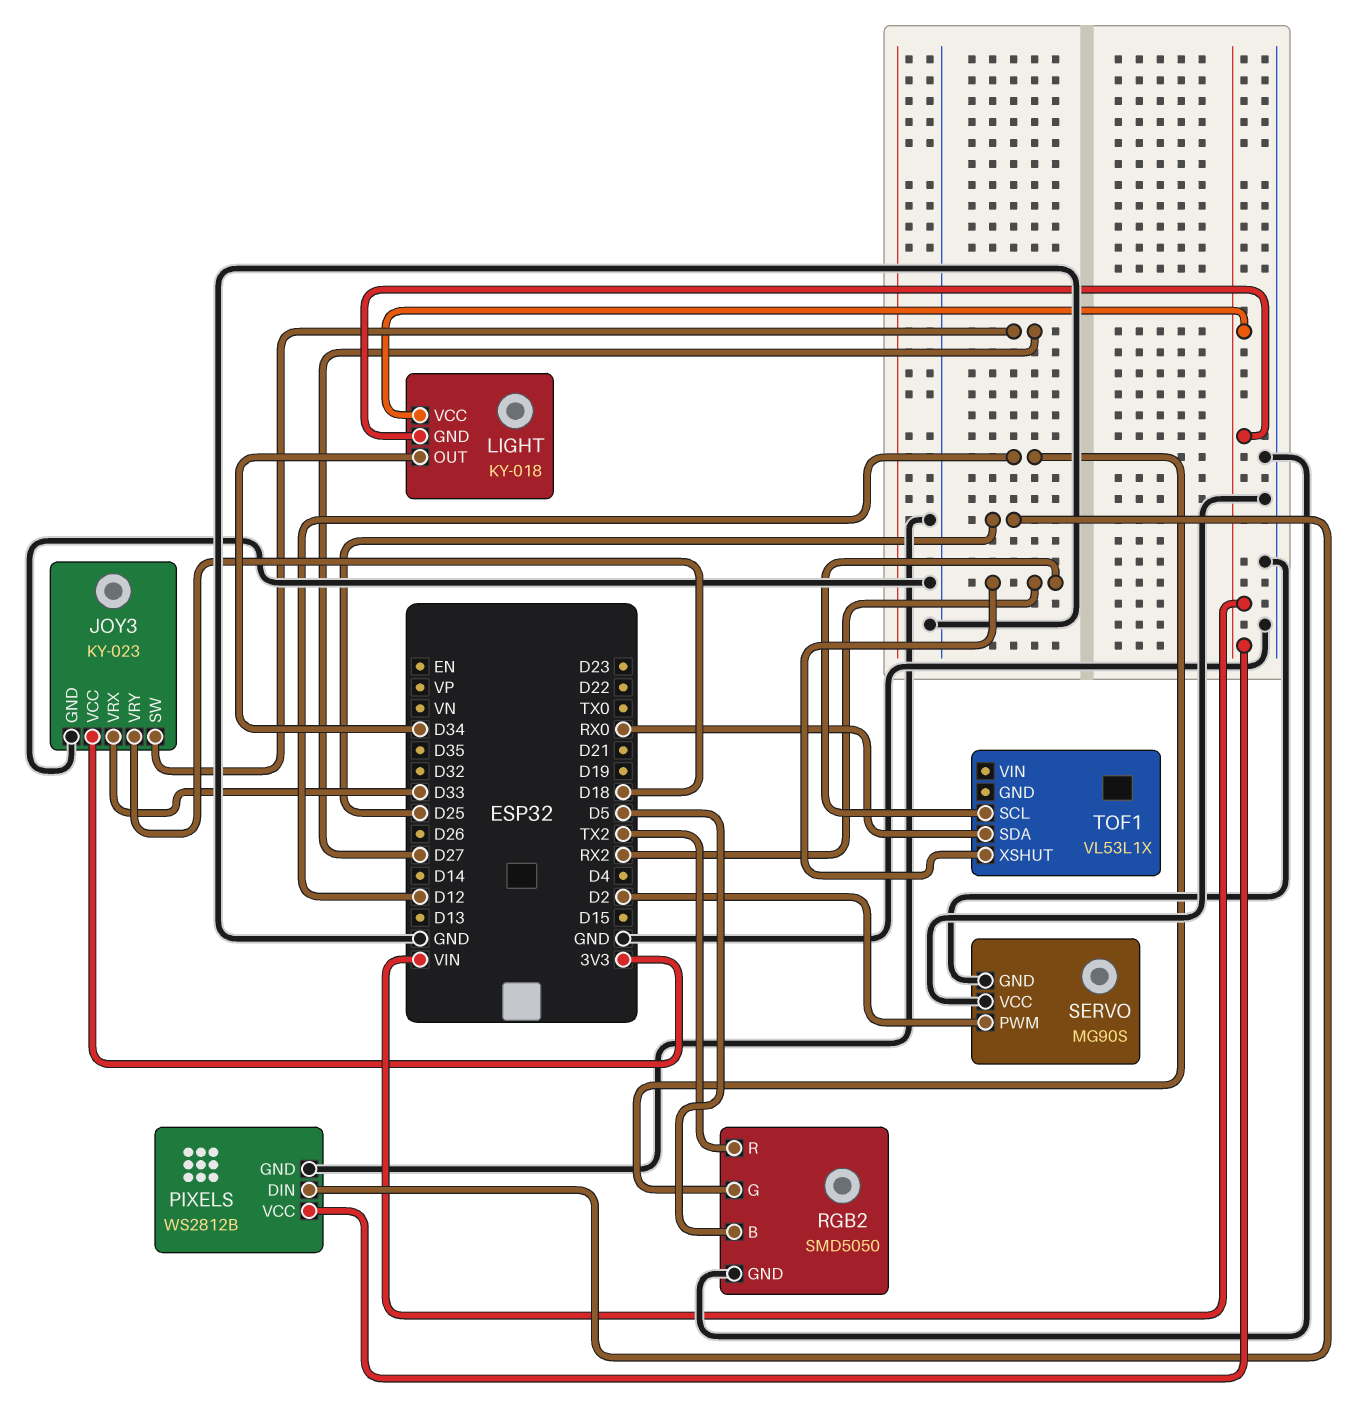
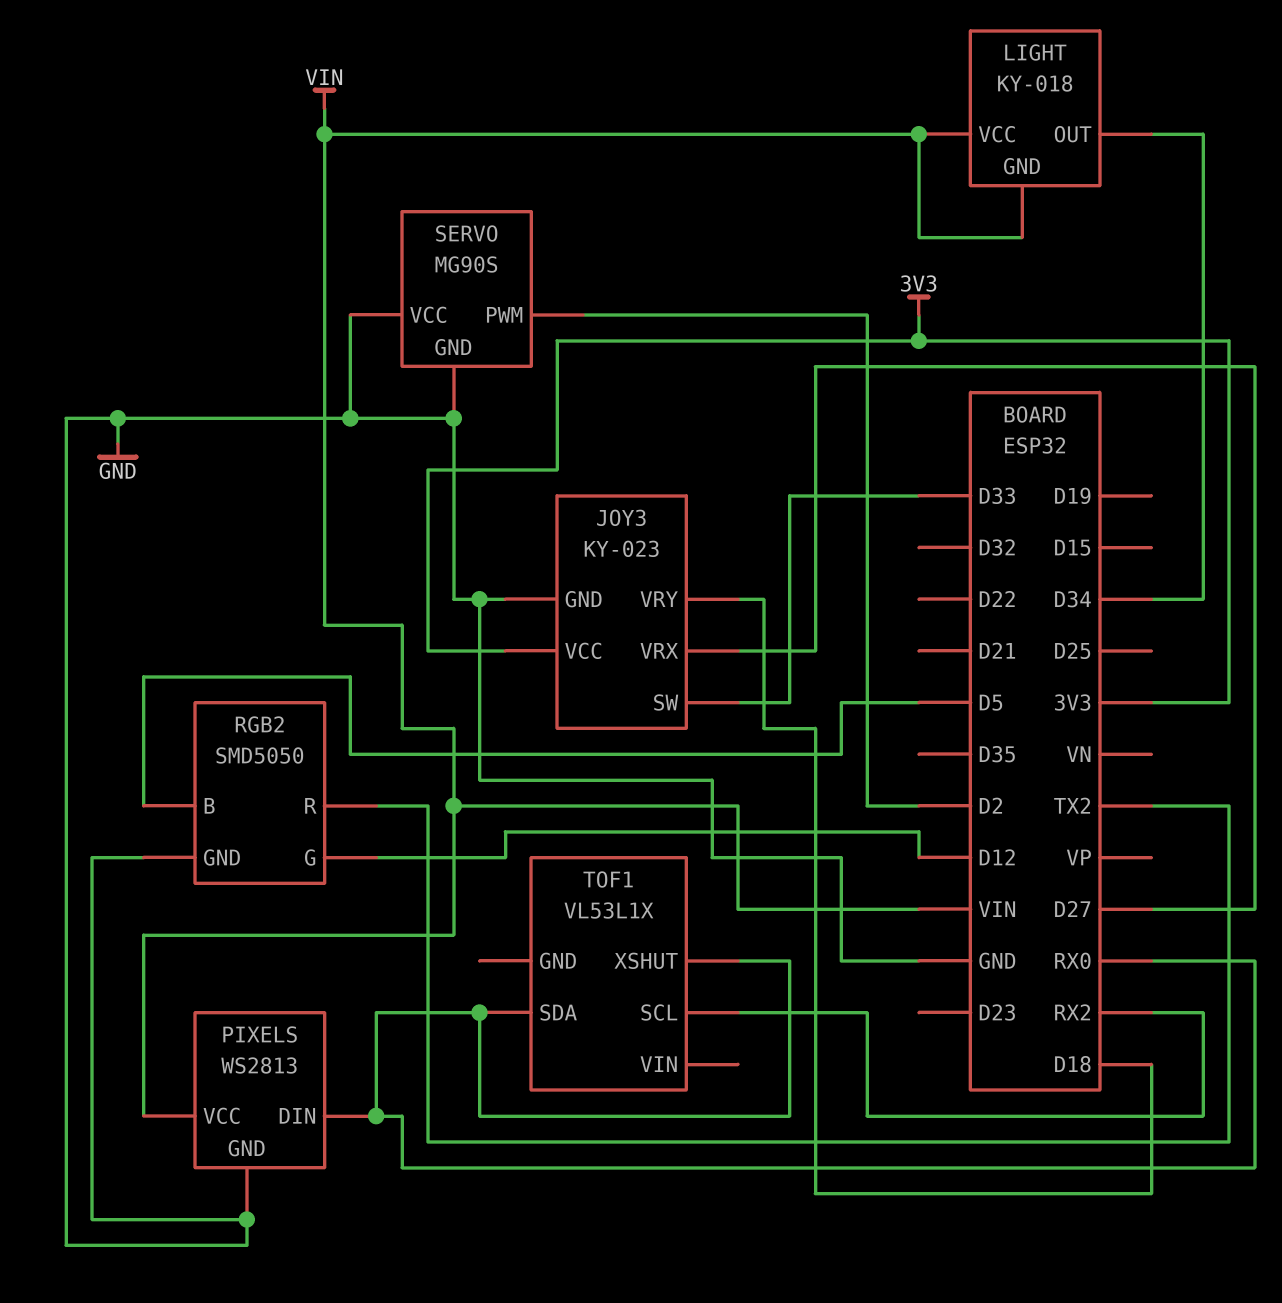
JOY3 pin SW: D27 -> D33
JOY3 pin VRX: D33 -> D27
PIXELS: WS2812B -> WS2813
PIXELS pin DIN: D25 -> RX0
TOF1 pin XSHUT: RX2 -> RX0

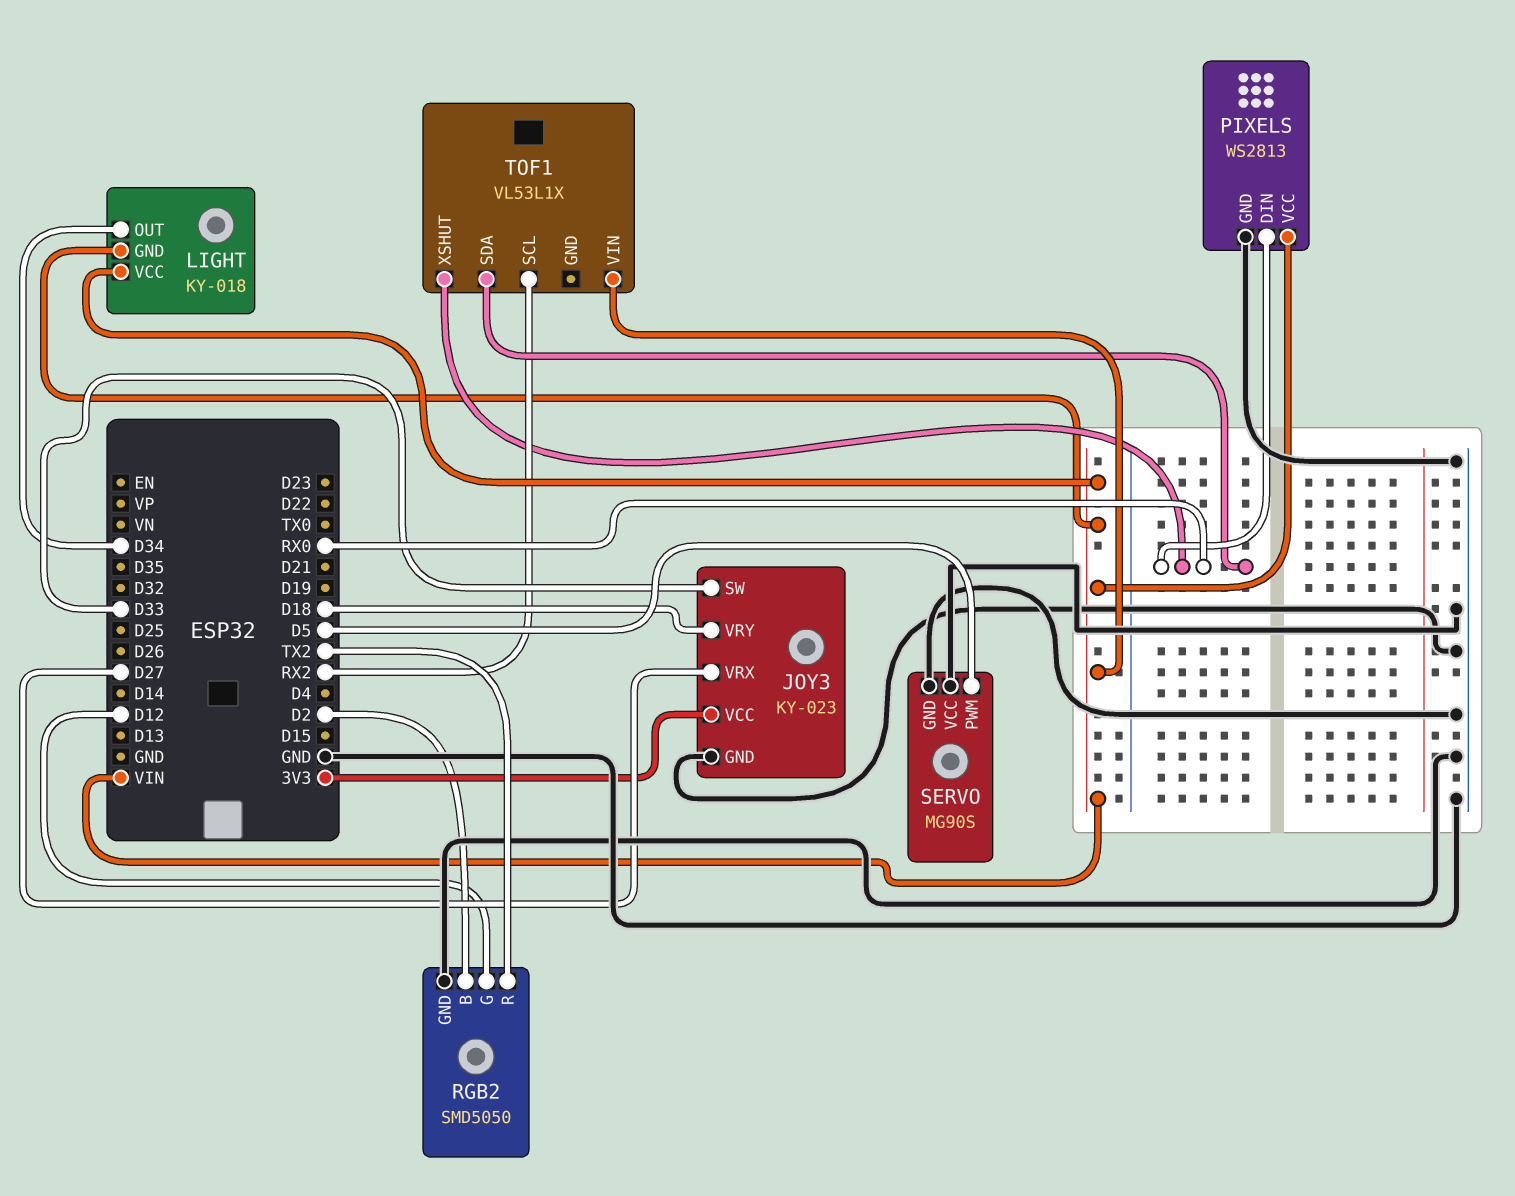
RGB2 pin B: D5 -> D2
SERVO pin PWM: D2 -> D5
TOF1 pin VIN: none -> VIN

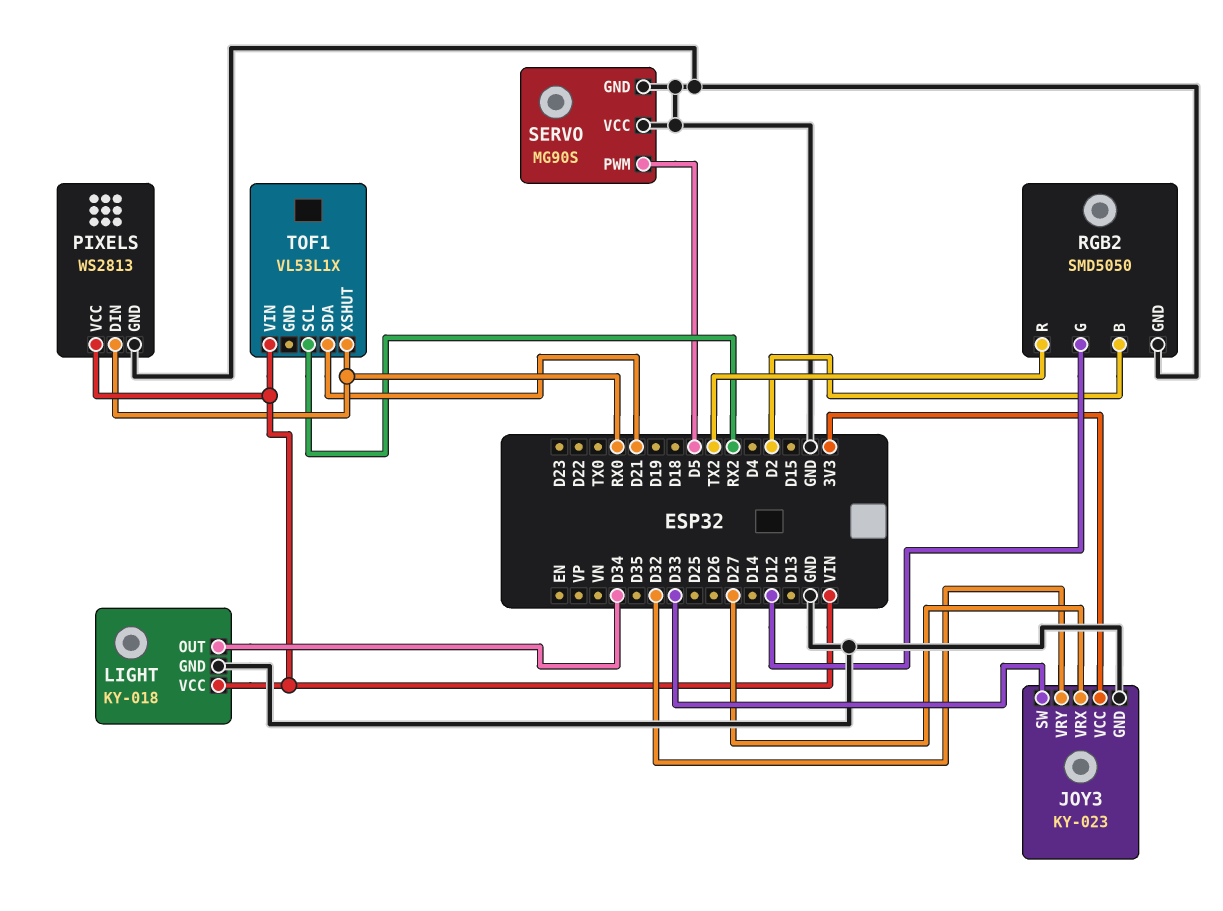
JOY3 pin VRY: D18 -> D32
LIGHT pin GND: VIN -> GND
TOF1 pin SDA: RX0 -> D21

